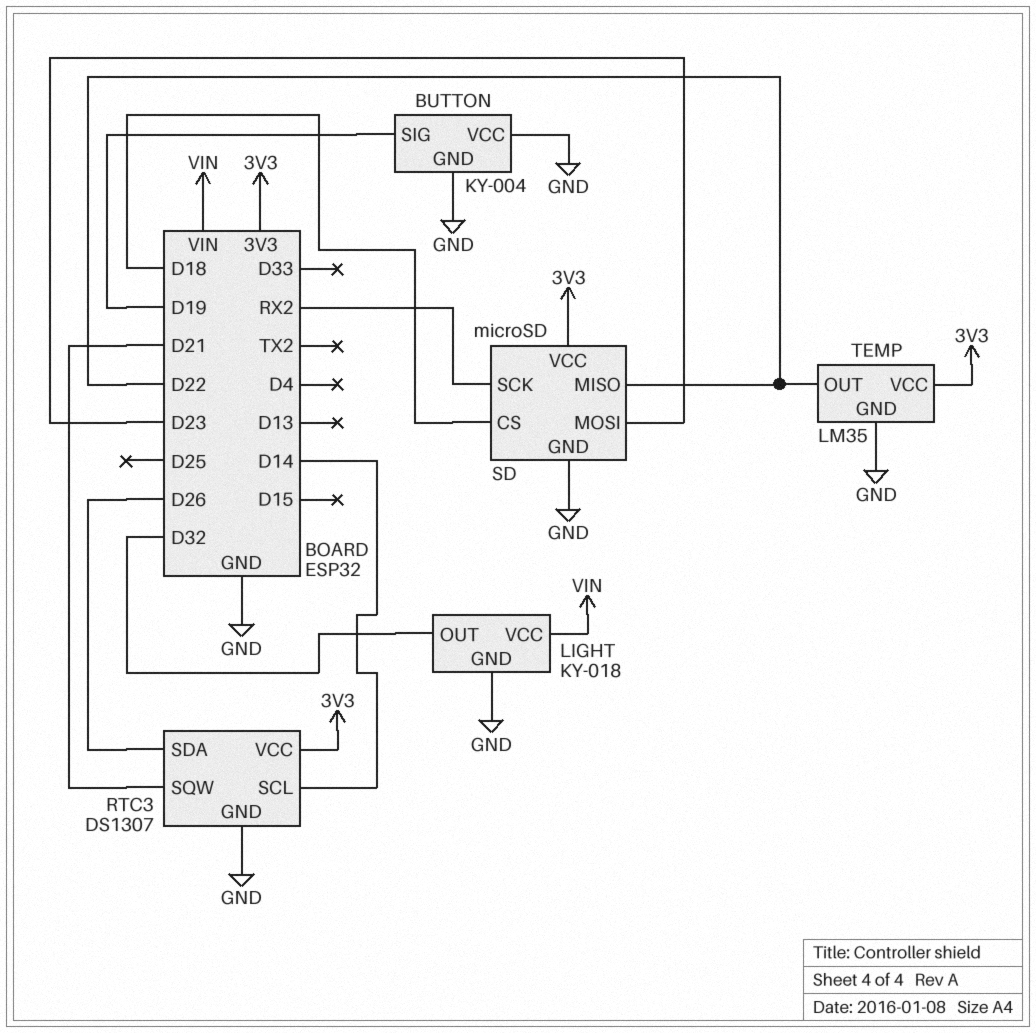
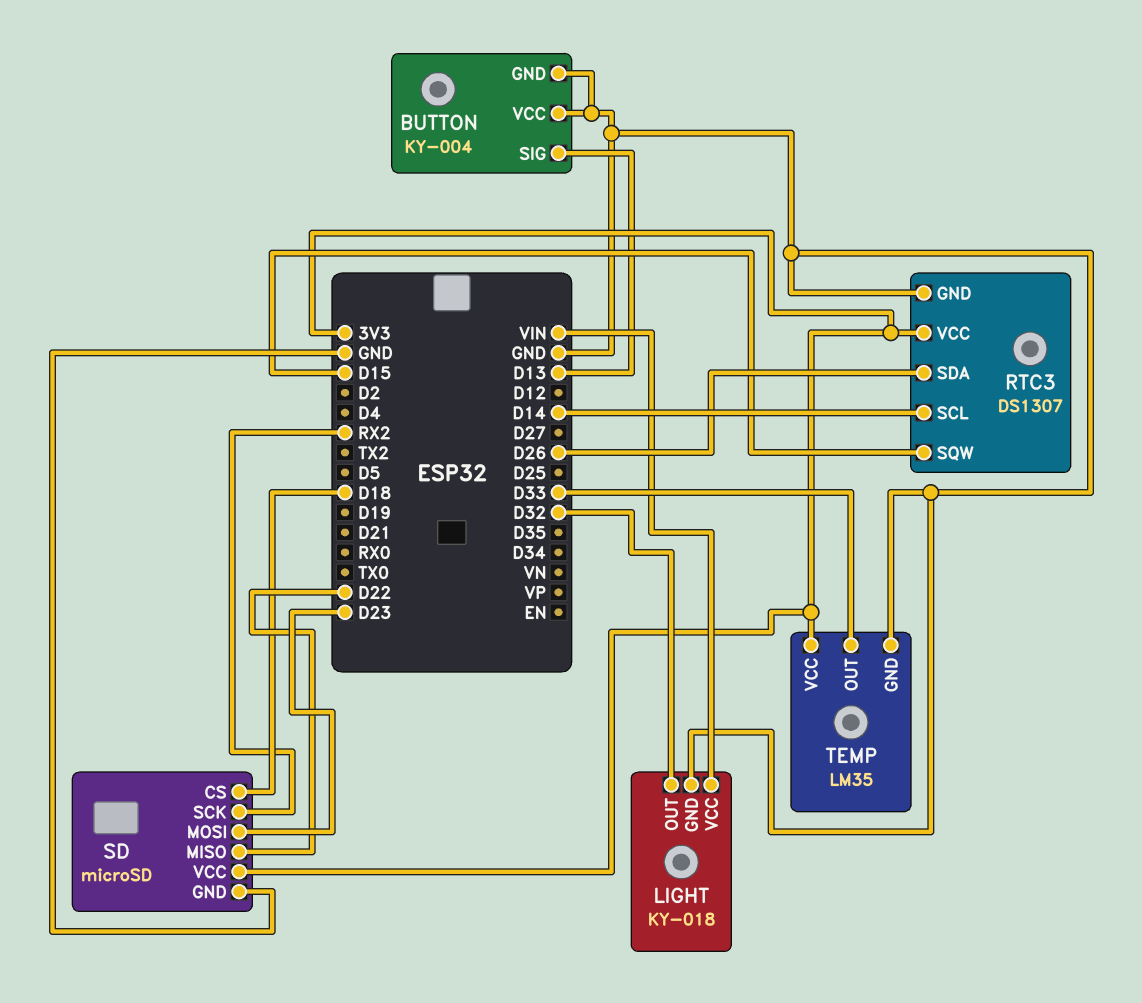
BUTTON pin SIG: D19 -> D13
RTC3 pin SQW: D21 -> D15
TEMP pin OUT: D22 -> D33

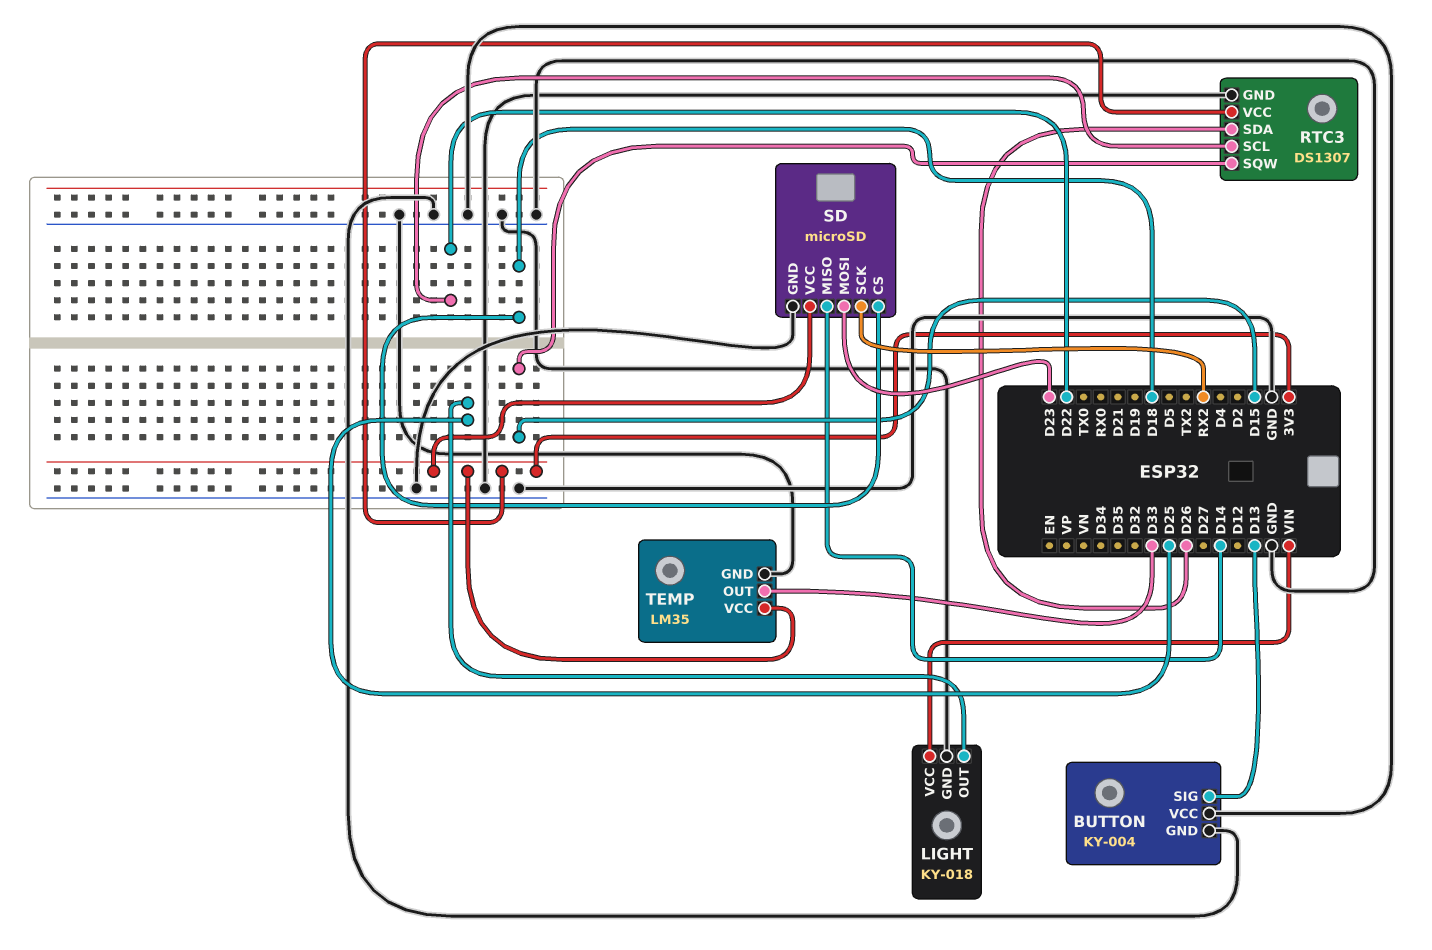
LIGHT pin OUT: D32 -> D25
RTC3 pin SCL: D14 -> D22
SD pin MISO: D22 -> D14

